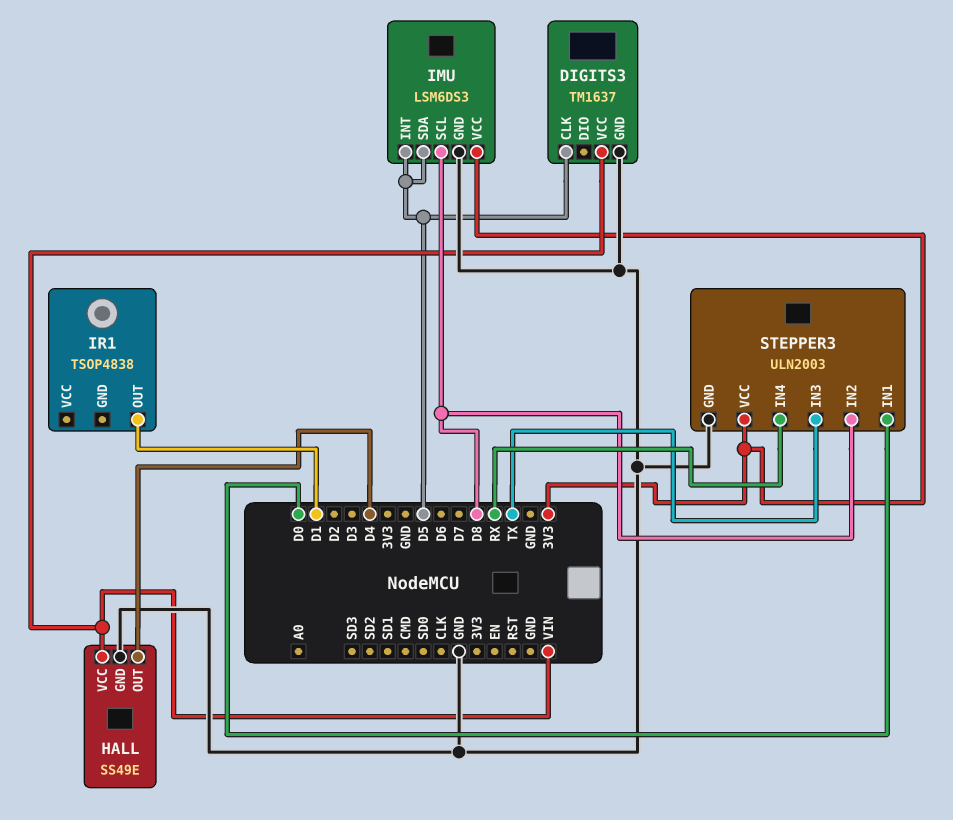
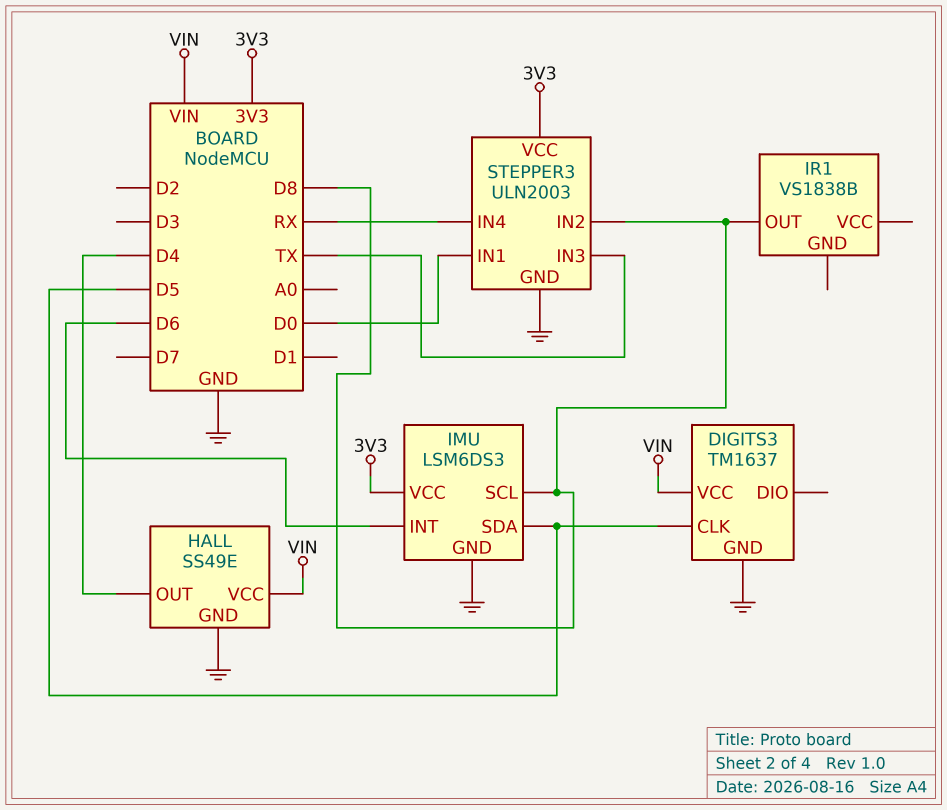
IMU pin INT: D5 -> D6
IR1: TSOP4838 -> VS1838B
IR1 pin OUT: D1 -> D8

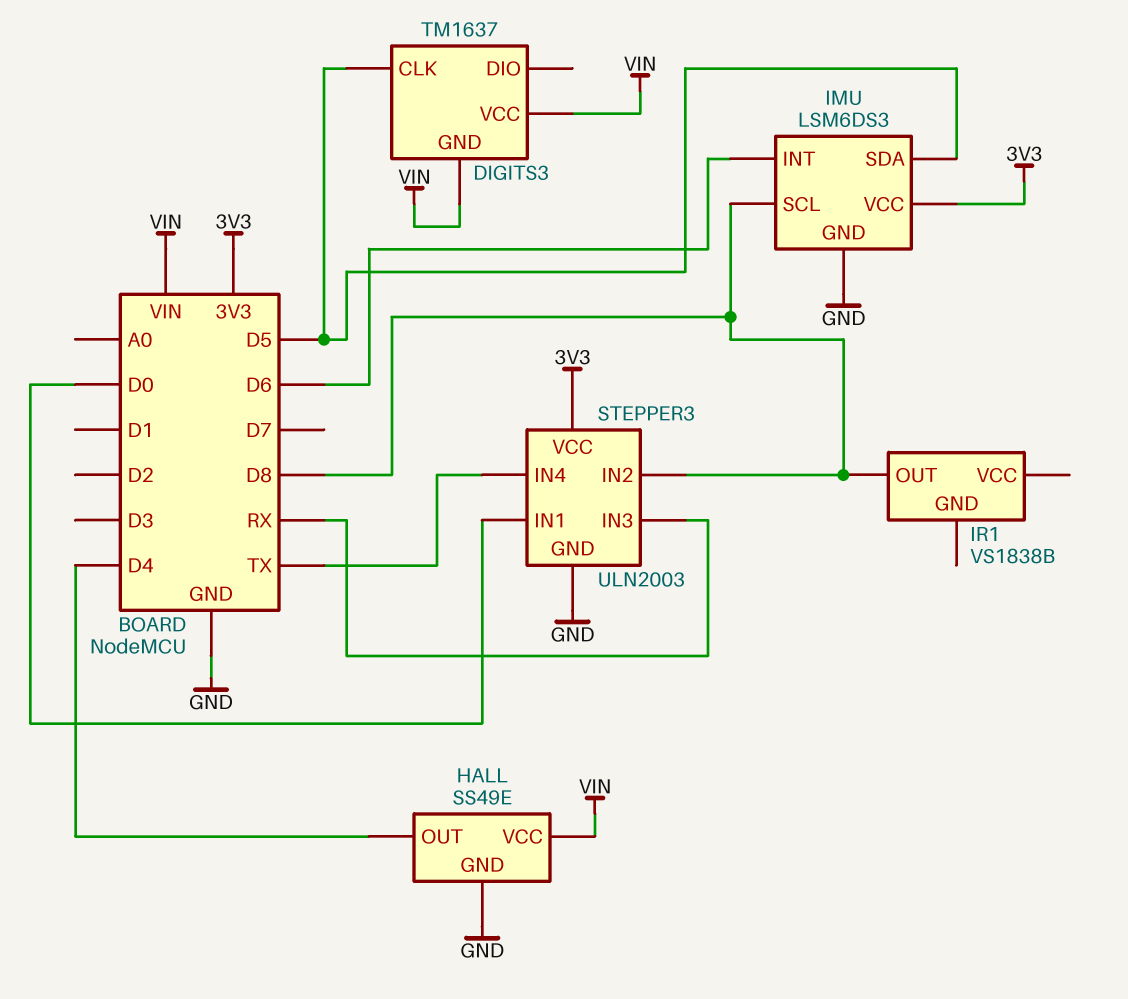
DIGITS3 pin GND: GND -> VIN
STEPPER3 pin IN3: TX -> RX
STEPPER3 pin IN4: RX -> TX

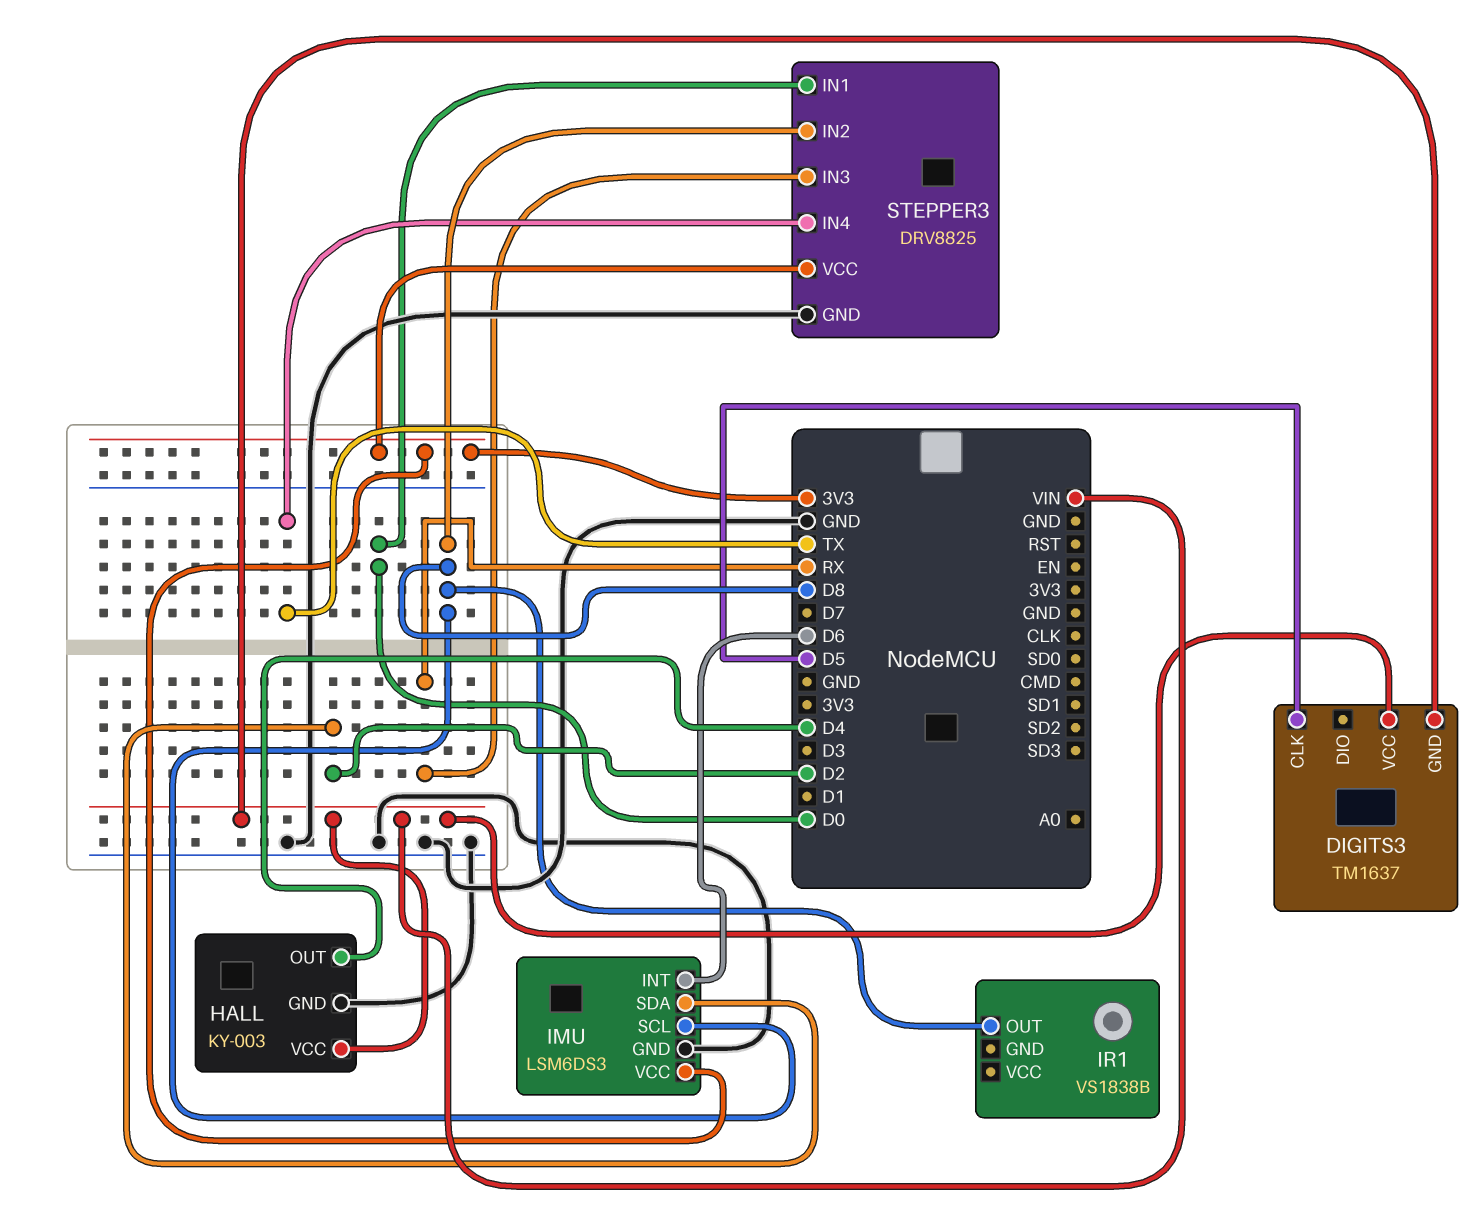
HALL: SS49E -> KY-003
IMU pin SDA: D5 -> D2
STEPPER3: ULN2003 -> DRV8825

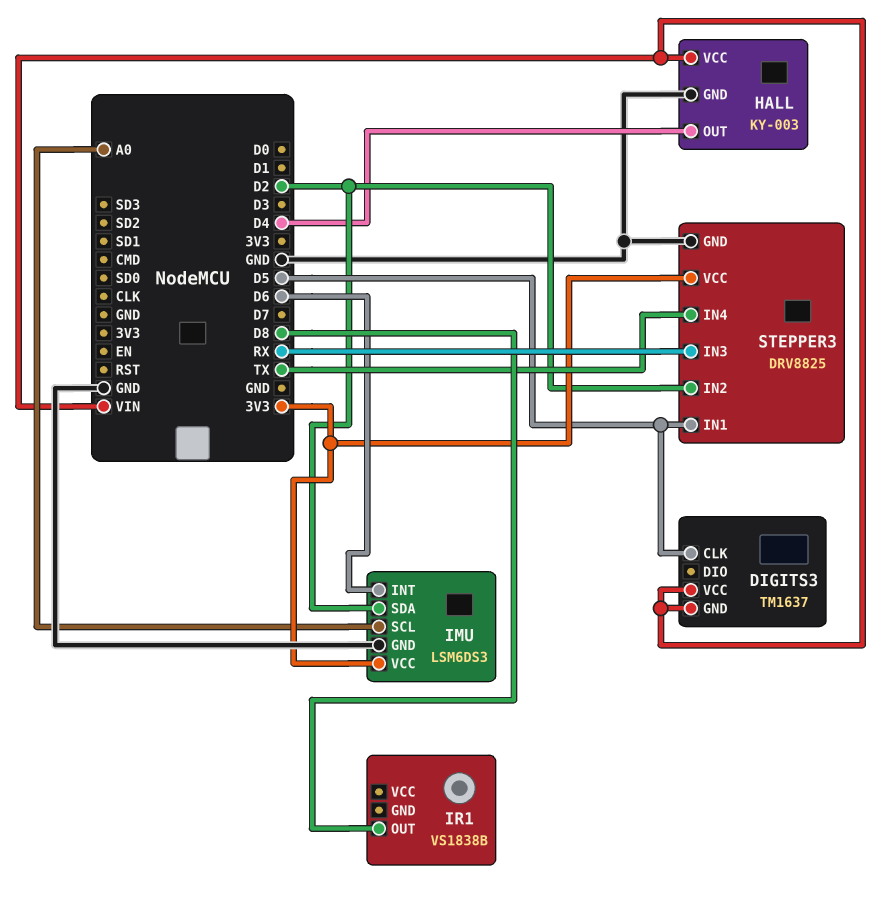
IMU pin SCL: D8 -> A0
STEPPER3 pin IN1: D0 -> D5
STEPPER3 pin IN2: D8 -> D2

